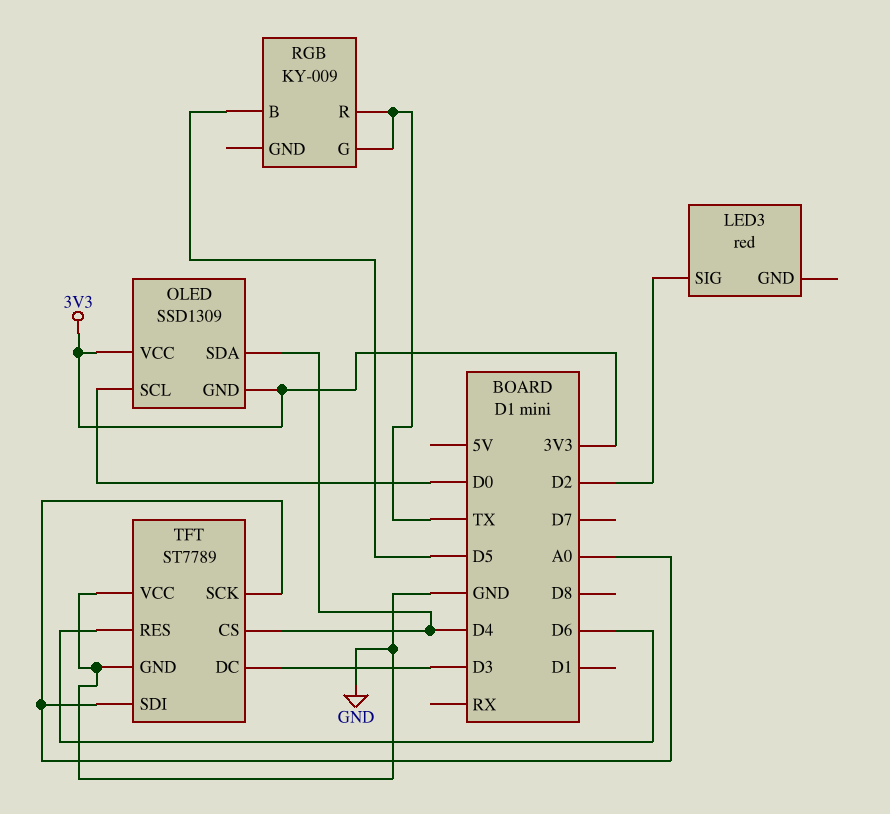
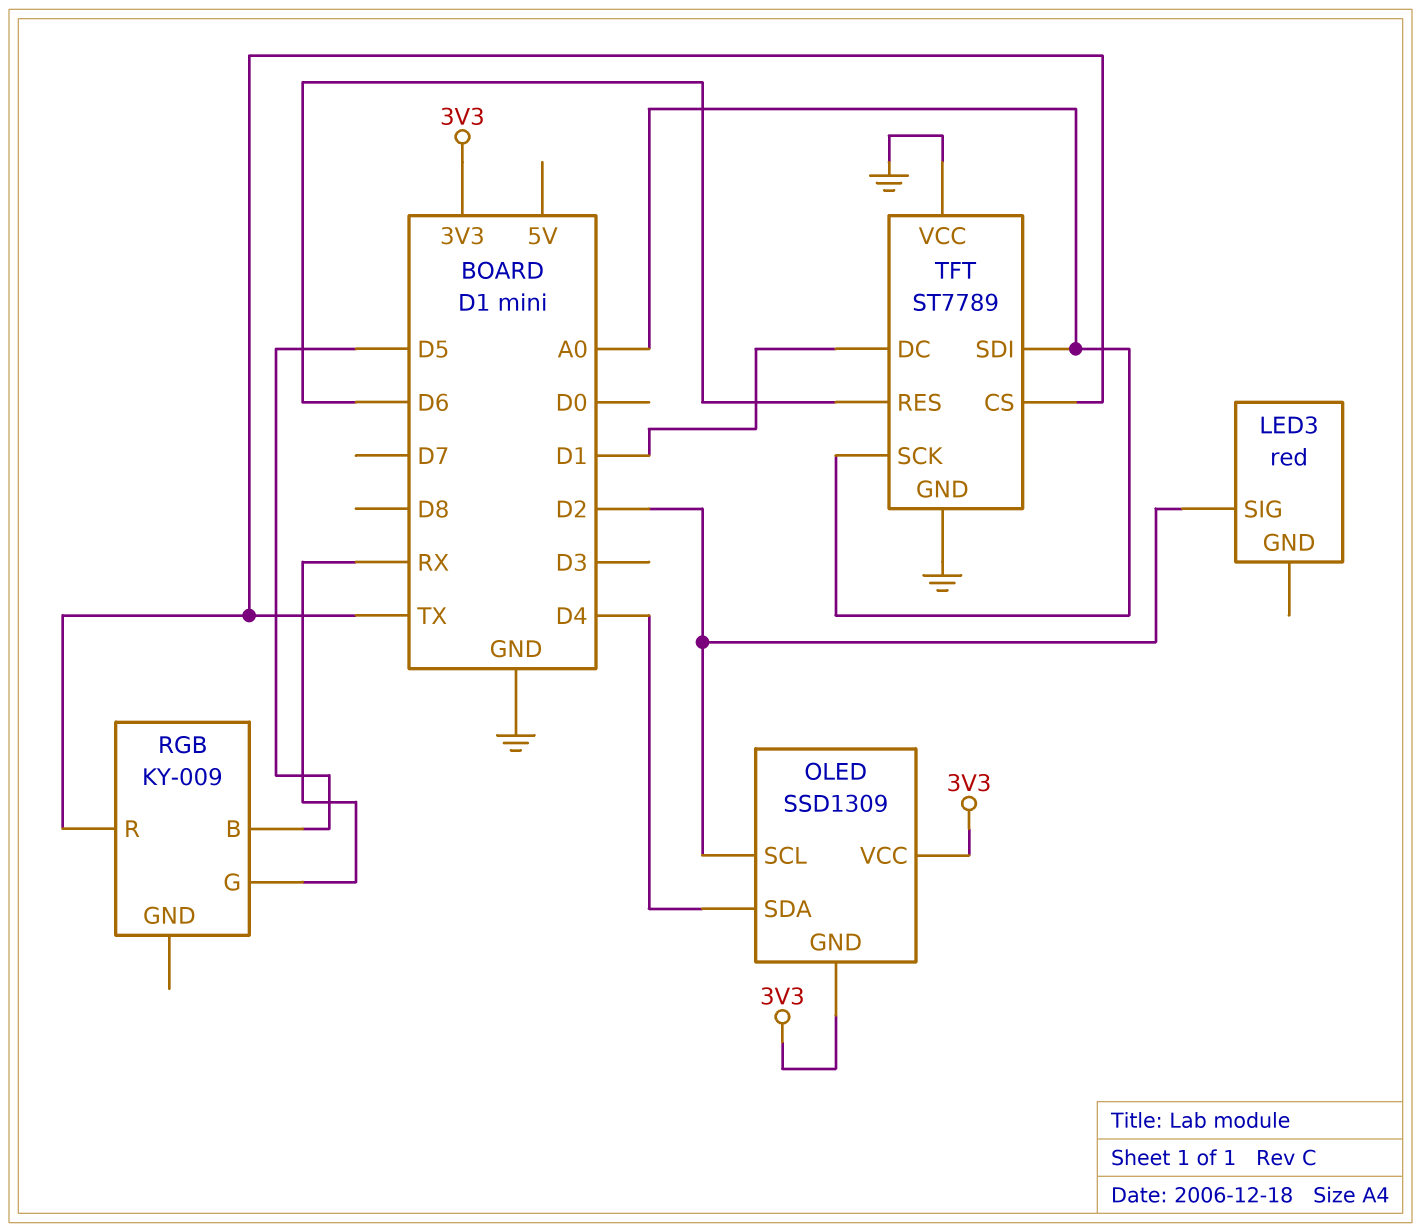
OLED pin SCL: D0 -> D2
RGB pin G: TX -> RX
TFT pin CS: D4 -> TX
TFT pin DC: D3 -> D1

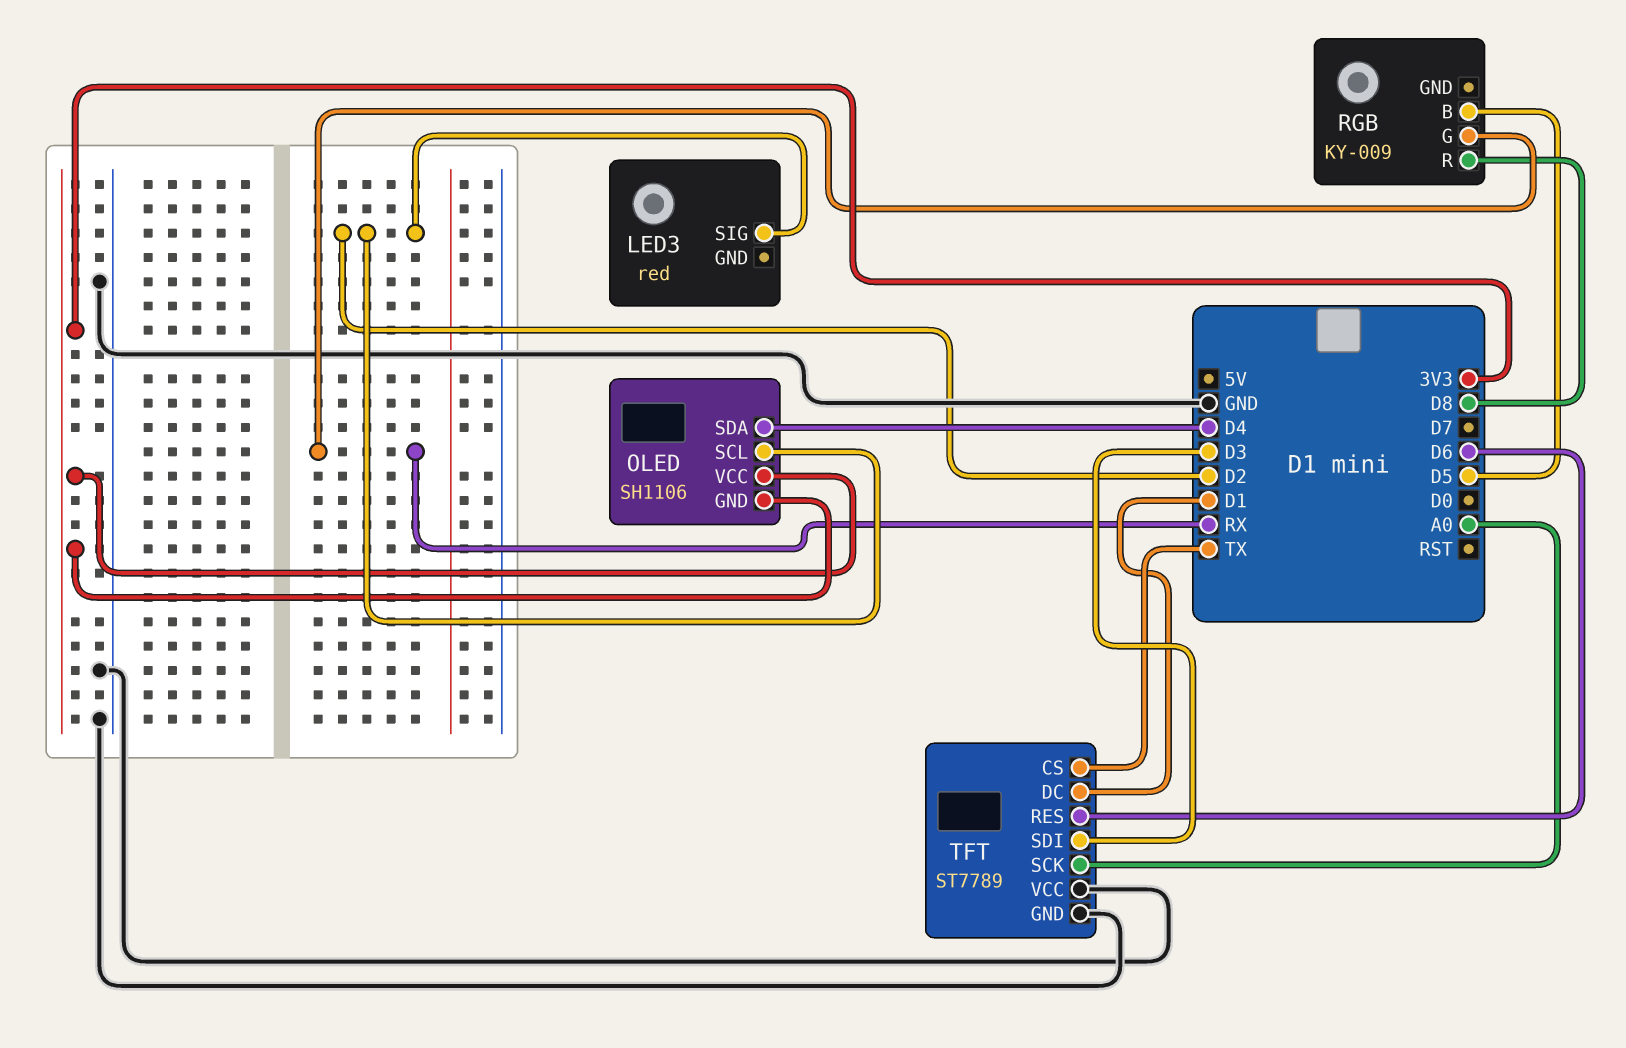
OLED: SSD1309 -> SH1106
RGB pin R: TX -> D8
TFT pin SDI: A0 -> D3

